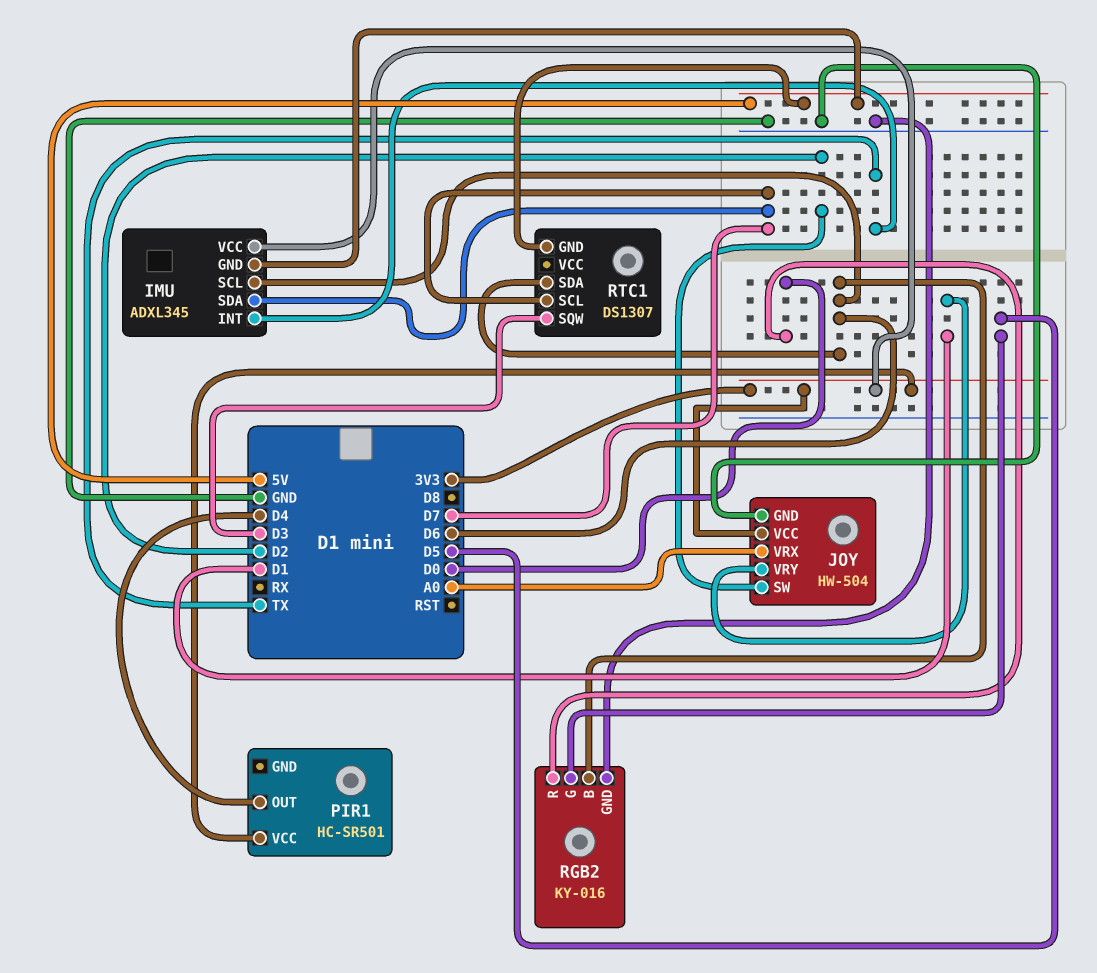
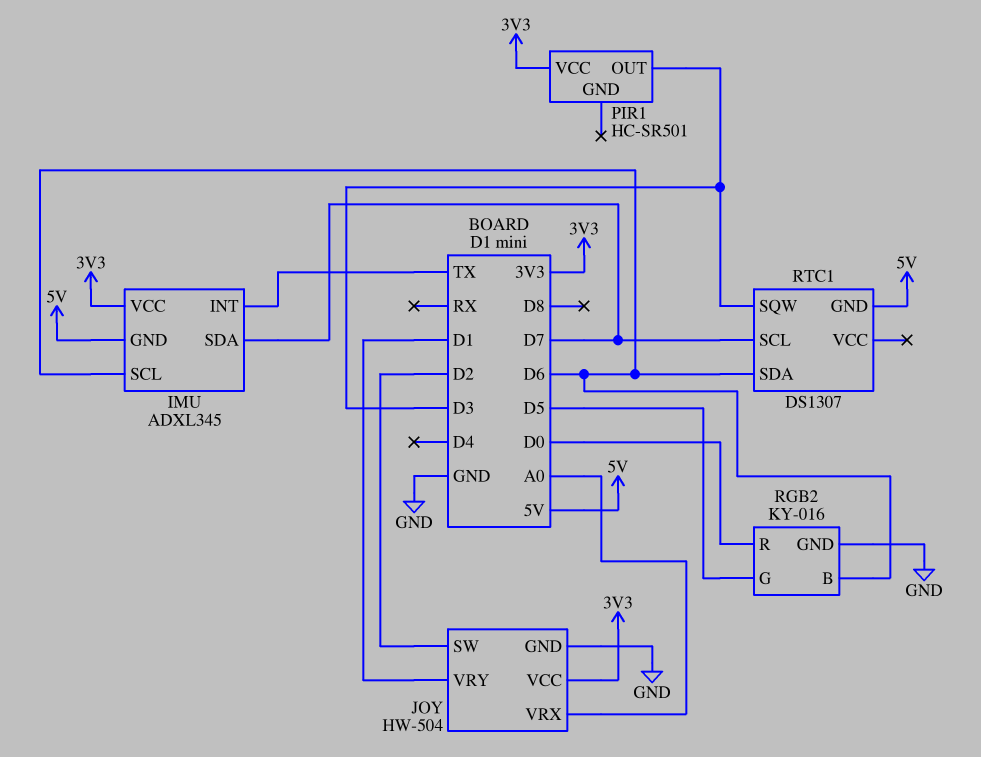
PIR1 pin OUT: D4 -> D3

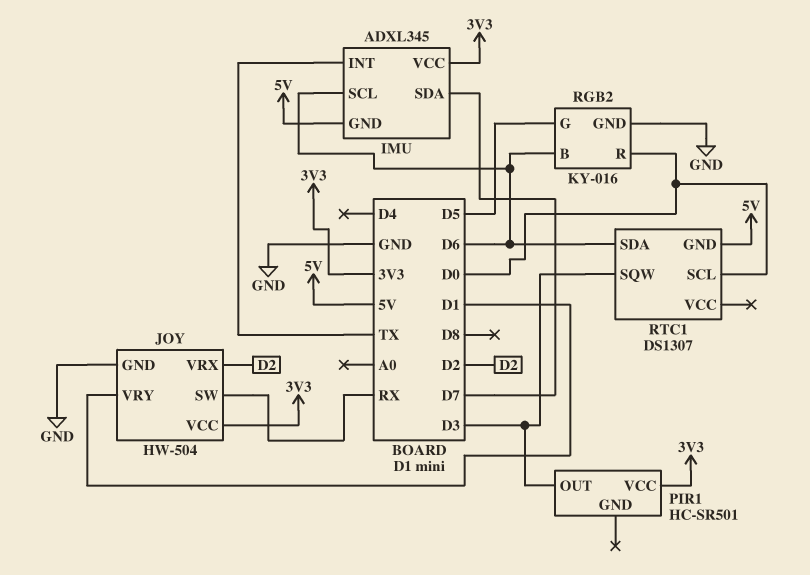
JOY pin SW: D2 -> RX
JOY pin VRX: A0 -> D2
RTC1 pin SCL: D7 -> D0

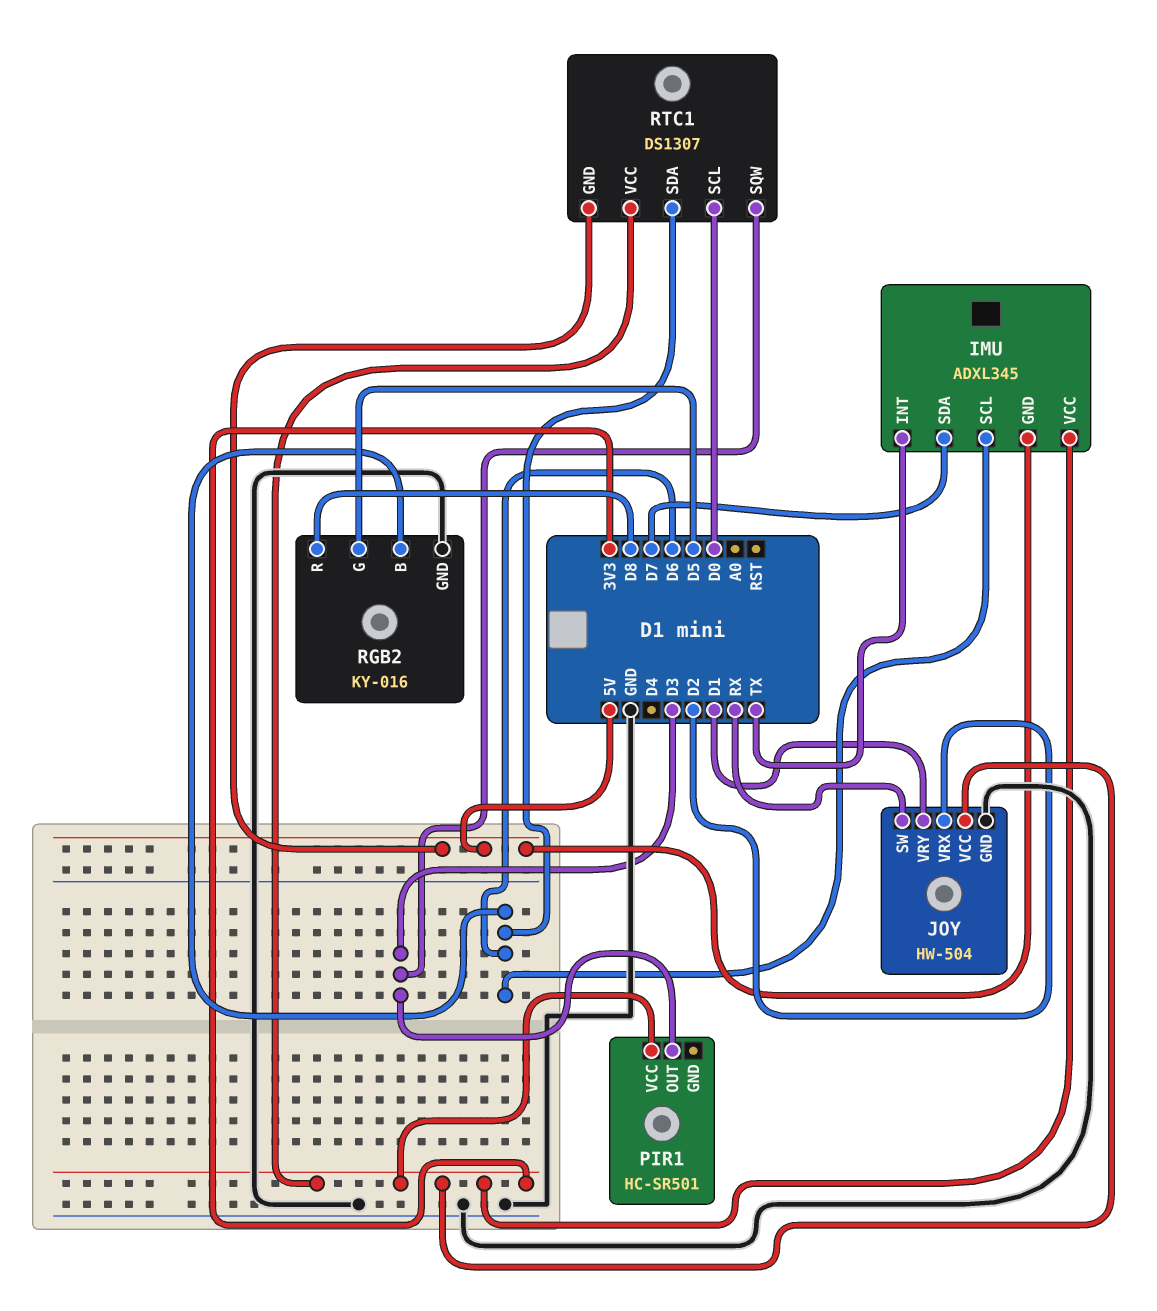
RGB2 pin R: D0 -> D8
RTC1 pin VCC: none -> 3V3

